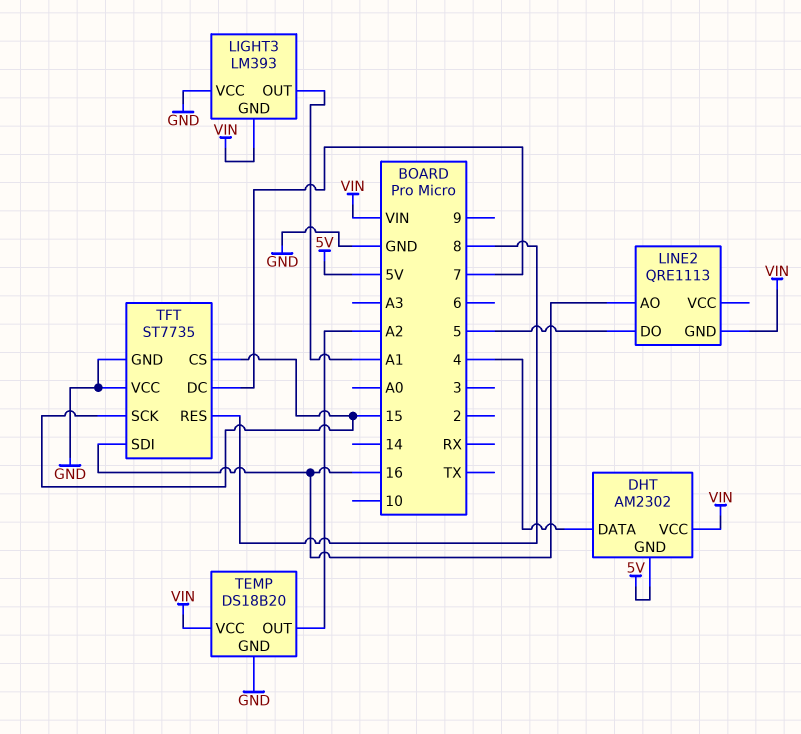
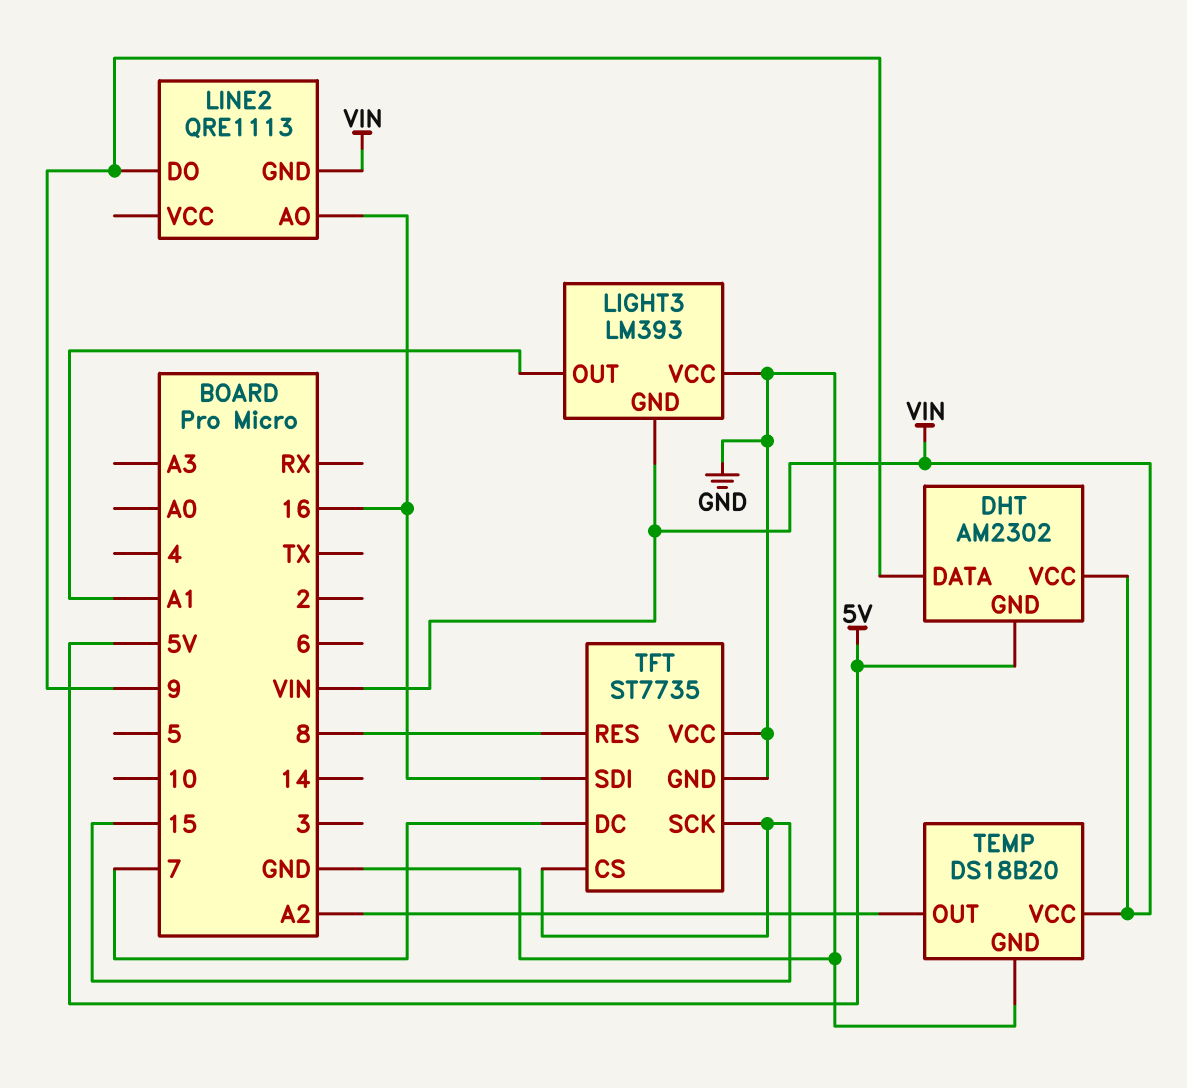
DHT pin DATA: 4 -> 9
LINE2 pin DO: 5 -> 9

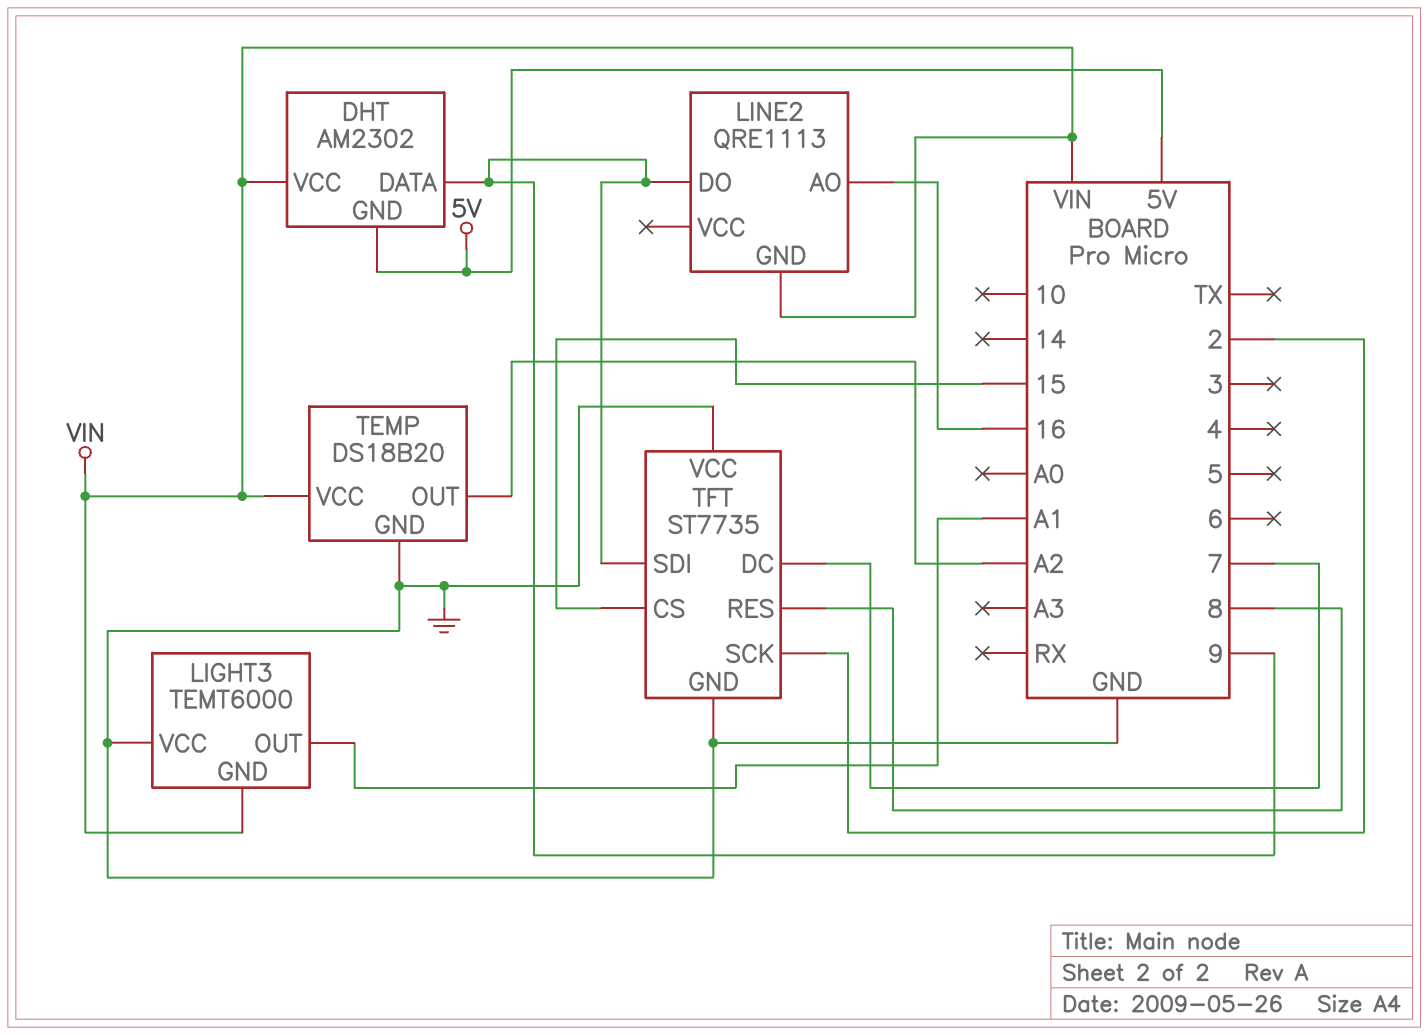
LIGHT3: LM393 -> TEMT6000
TFT pin SCK: 15 -> 2
TFT pin SDI: 16 -> 9

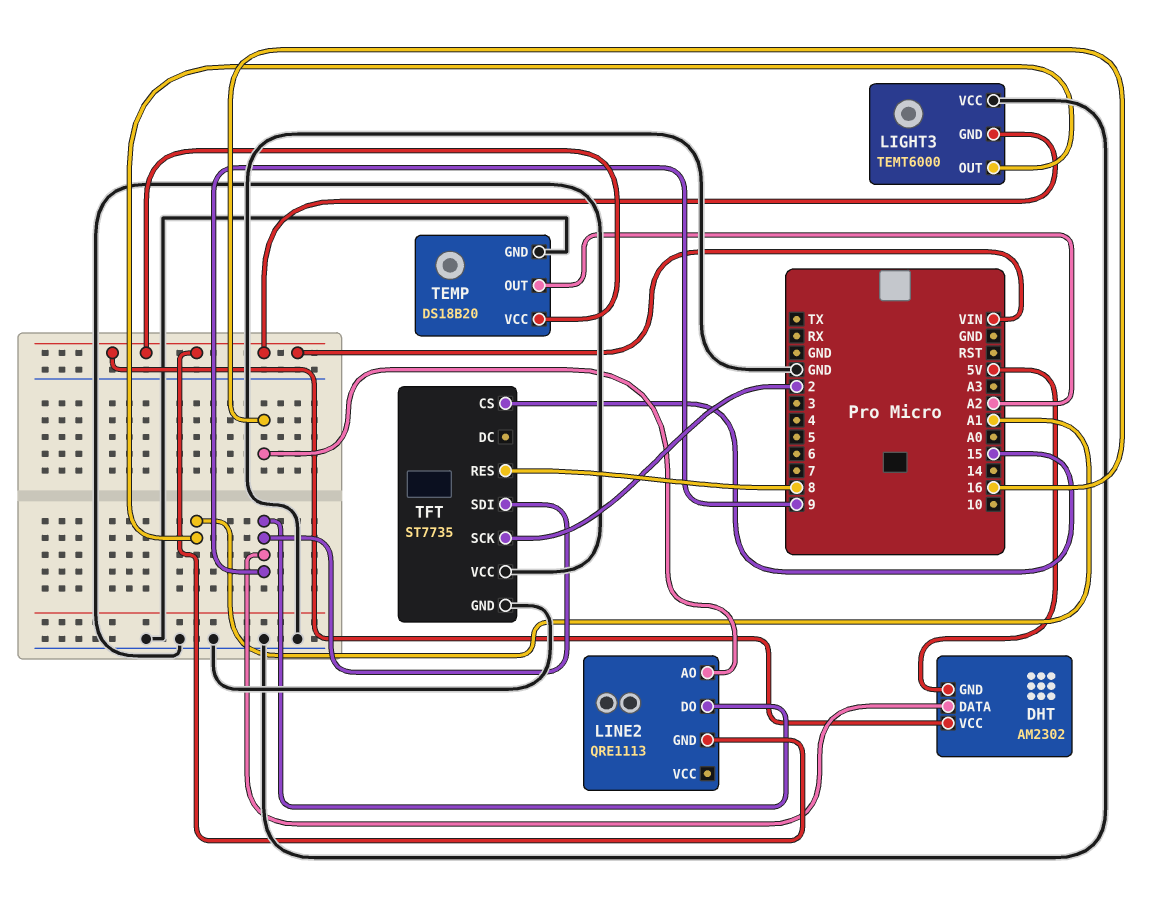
TFT pin DC: 7 -> none

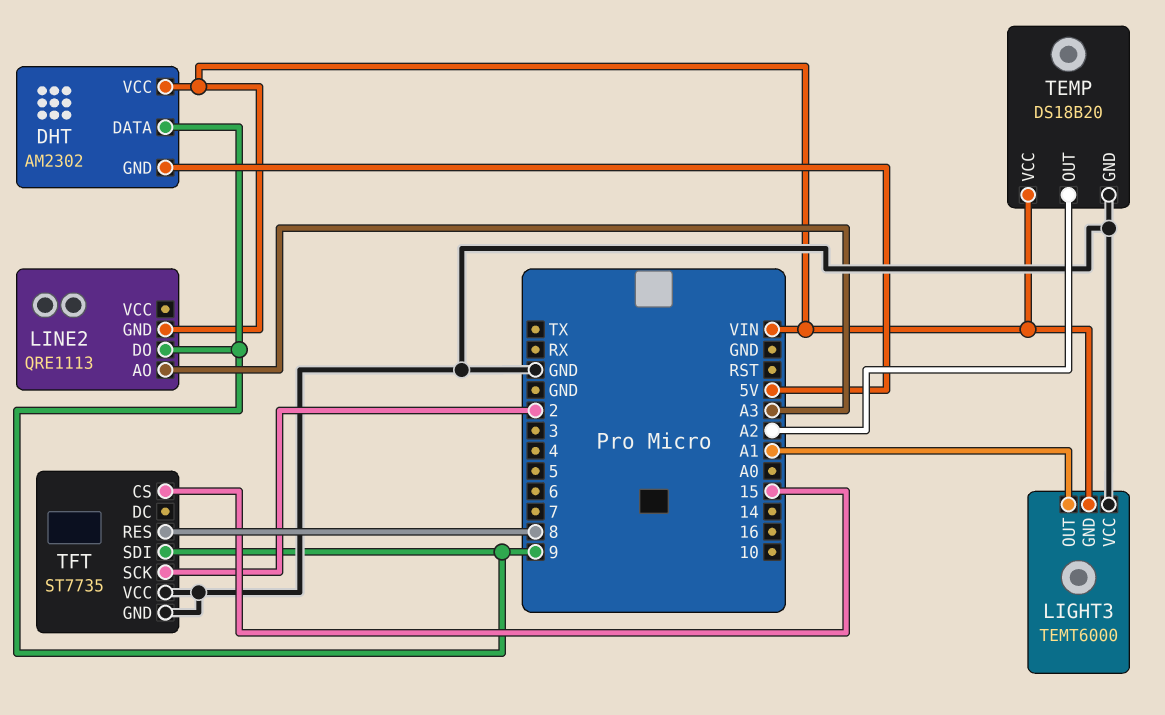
LINE2 pin AO: 16 -> A3

